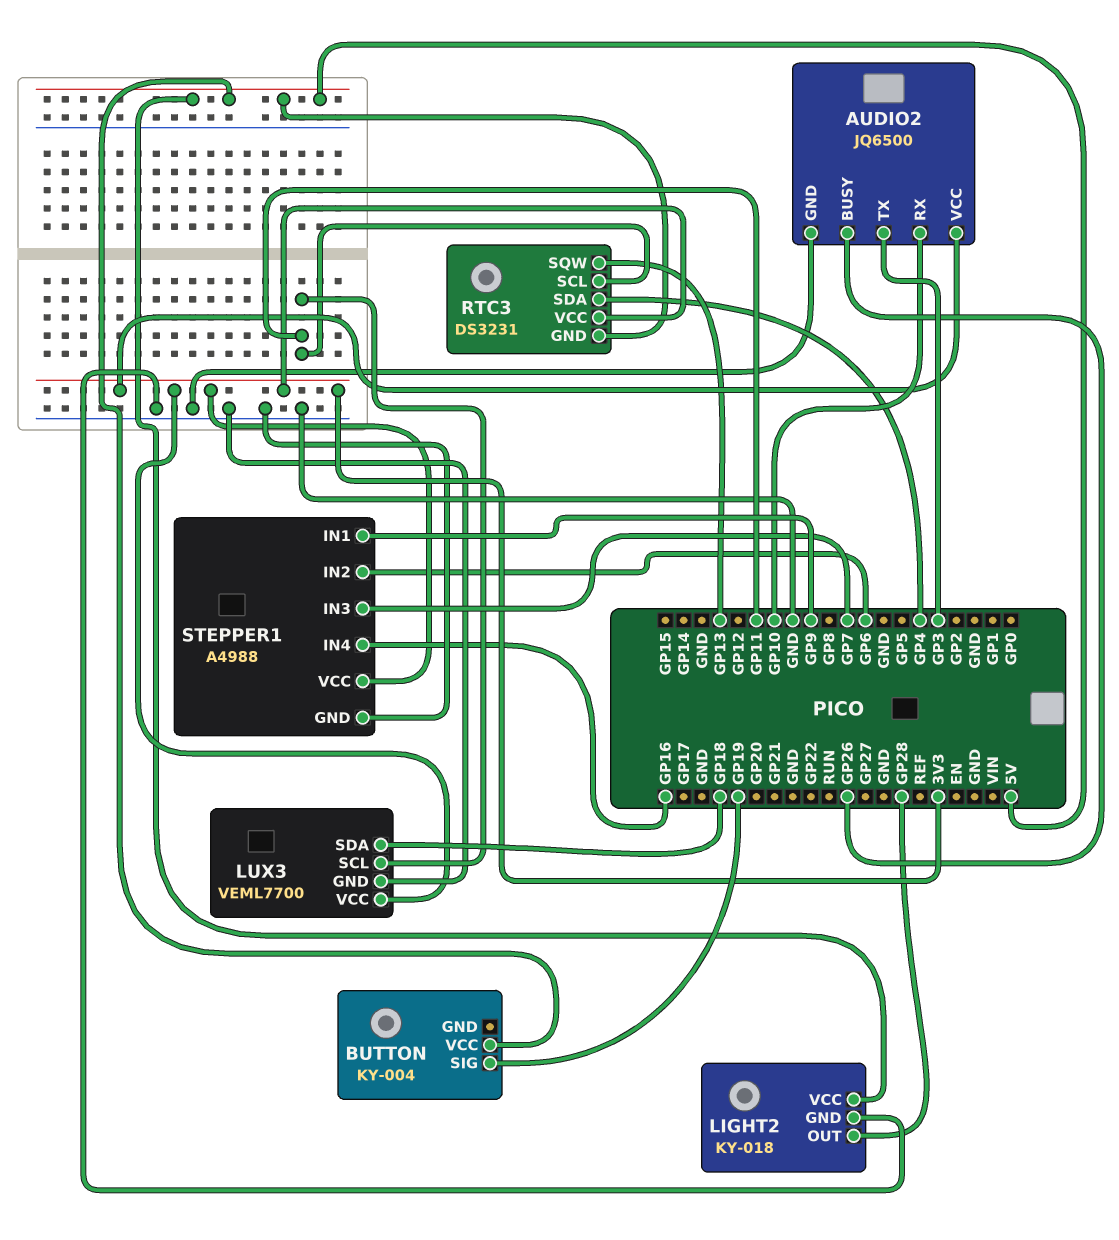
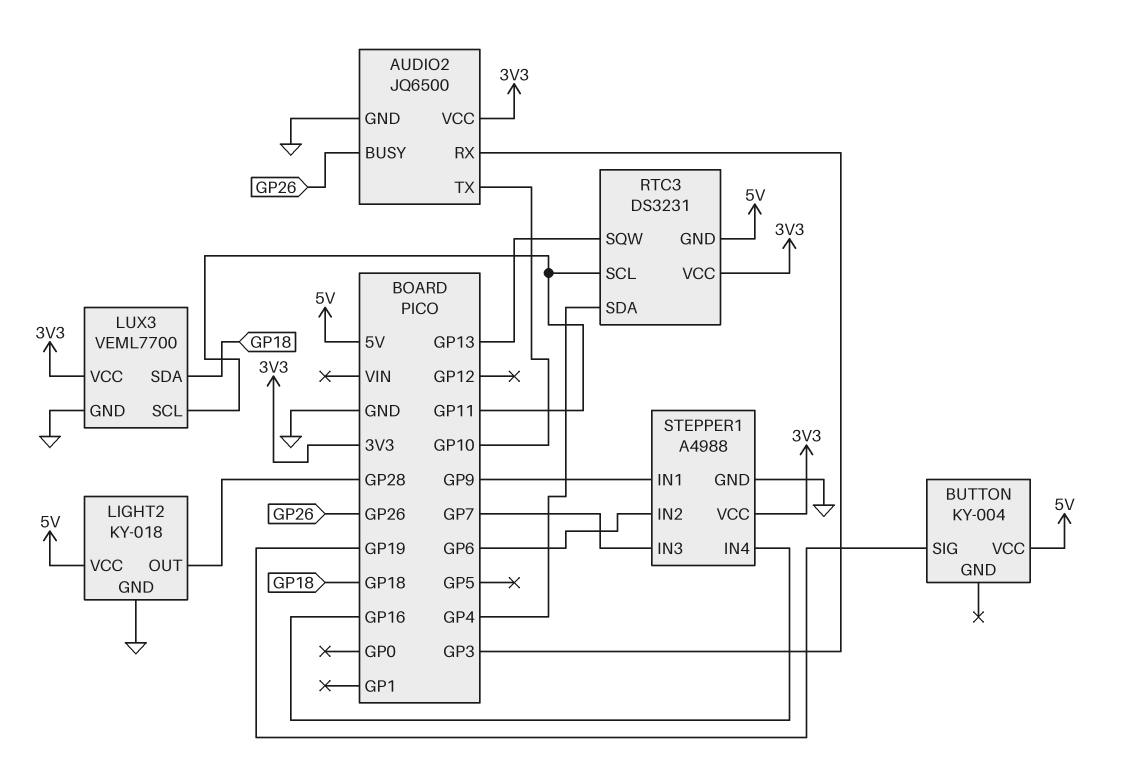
AUDIO2 pin RX: GP10 -> GP3
AUDIO2 pin TX: GP3 -> GP10

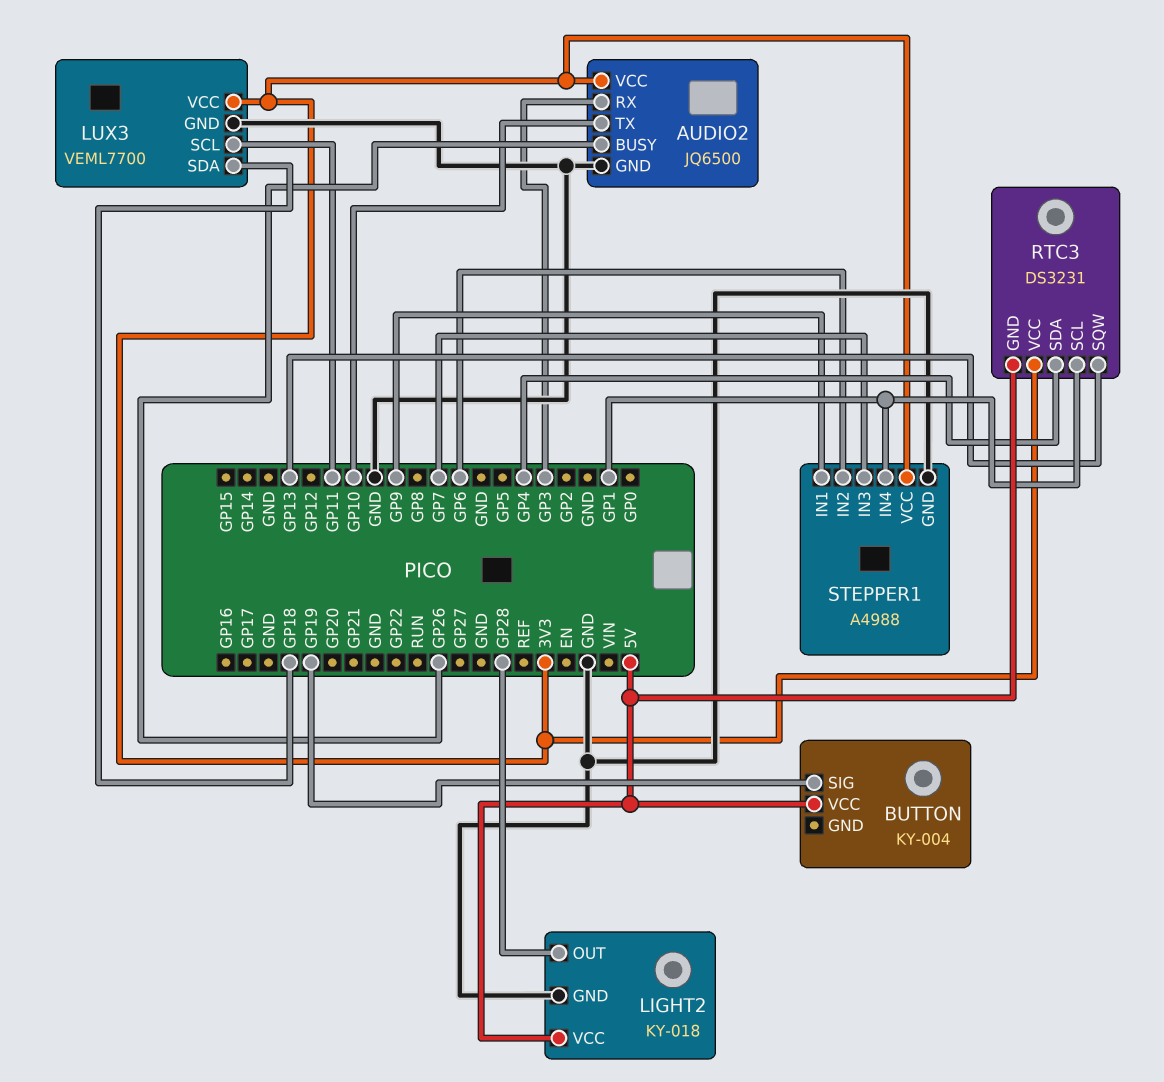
RTC3 pin SCL: GP11 -> GP1
STEPPER1 pin IN4: GP16 -> GP1

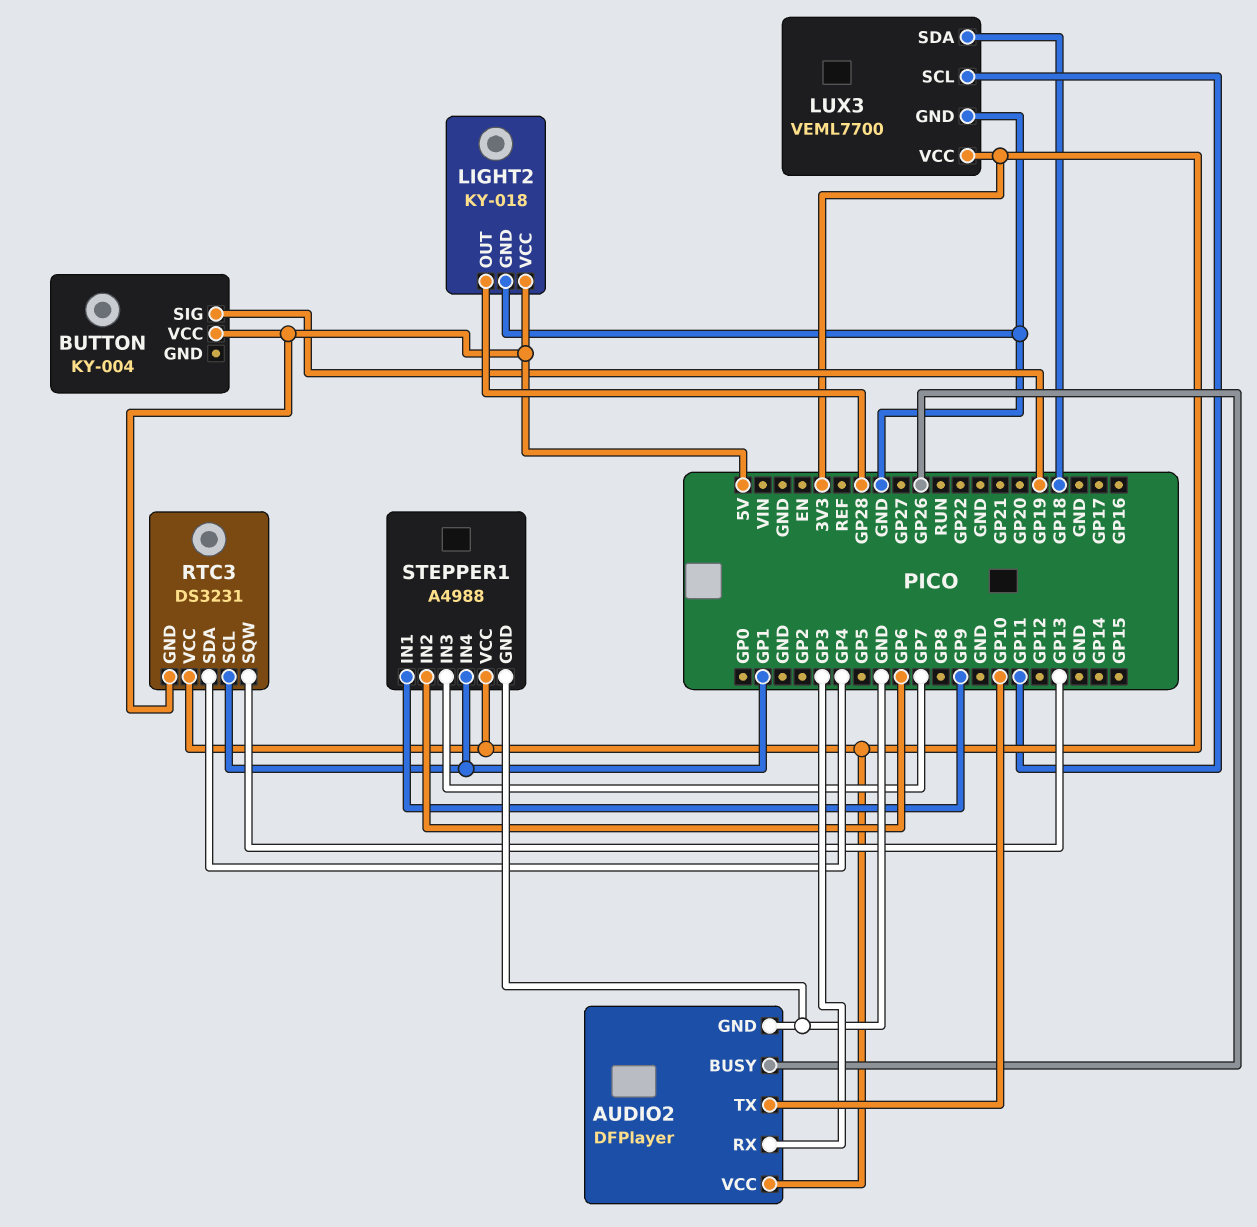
AUDIO2: JQ6500 -> DFPlayer

